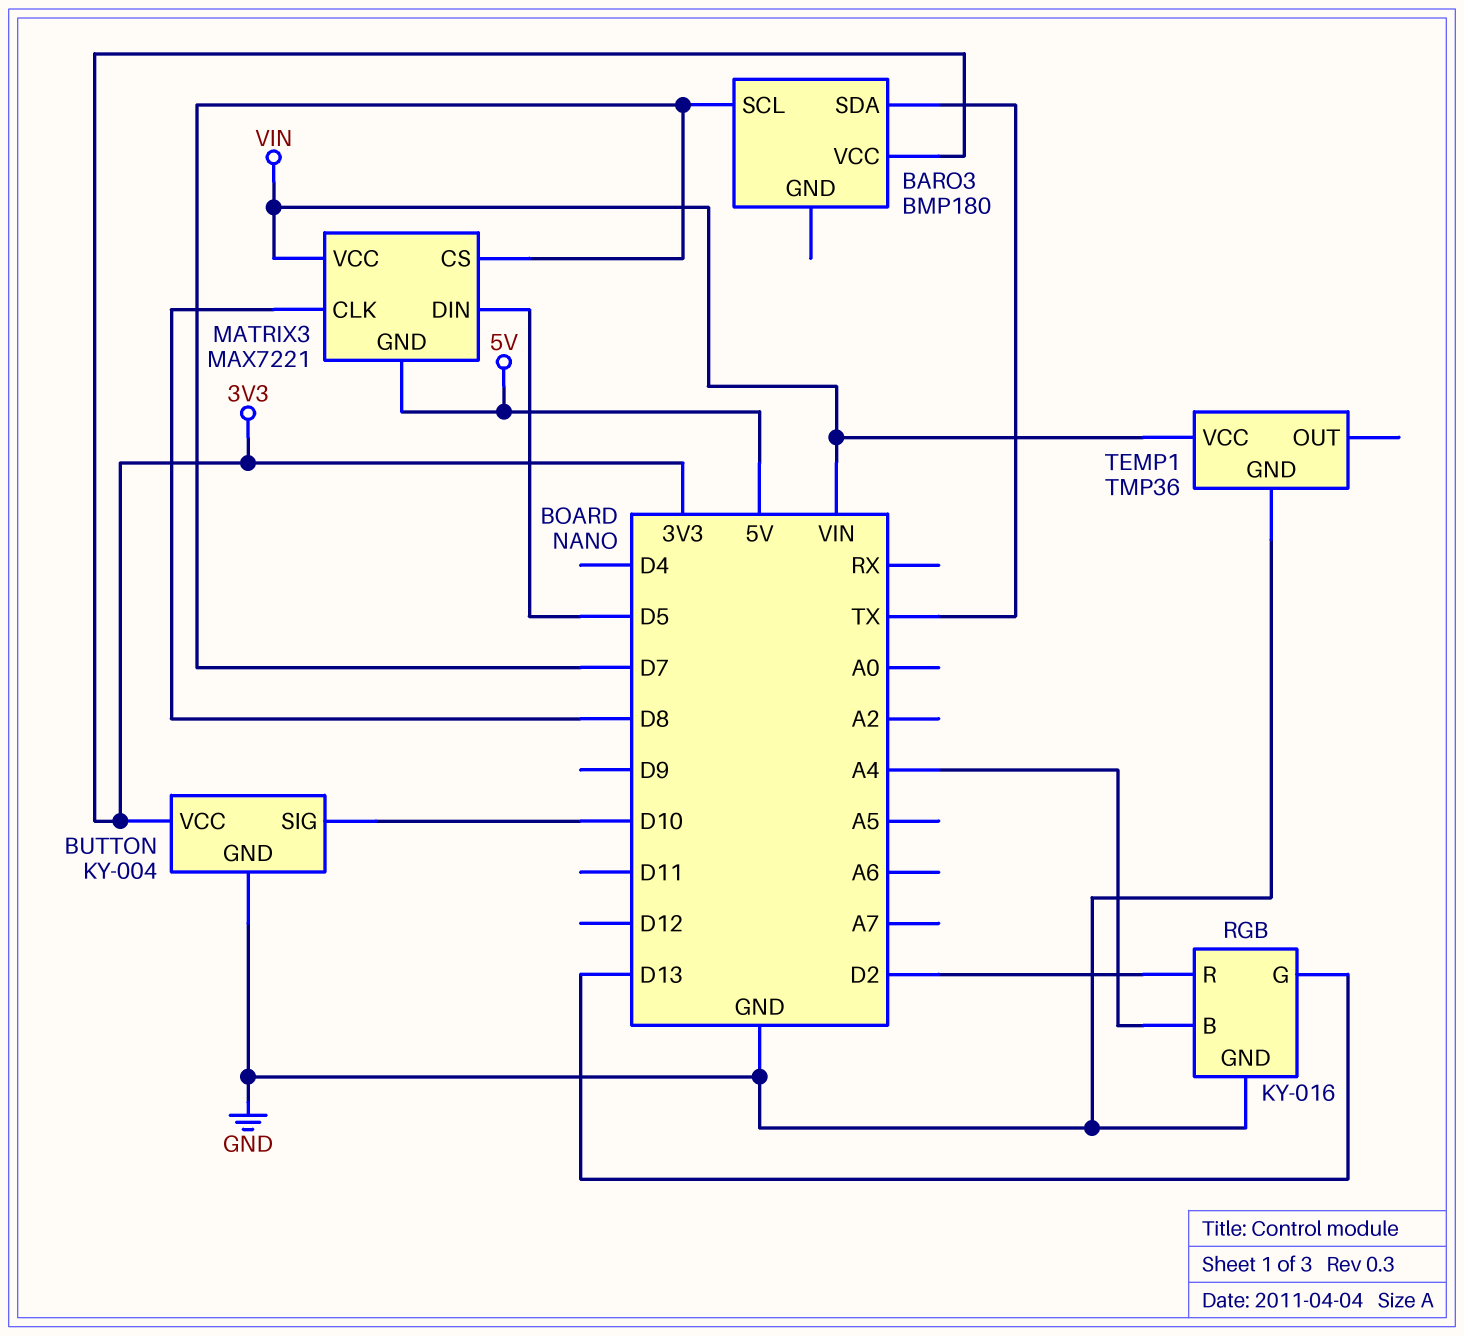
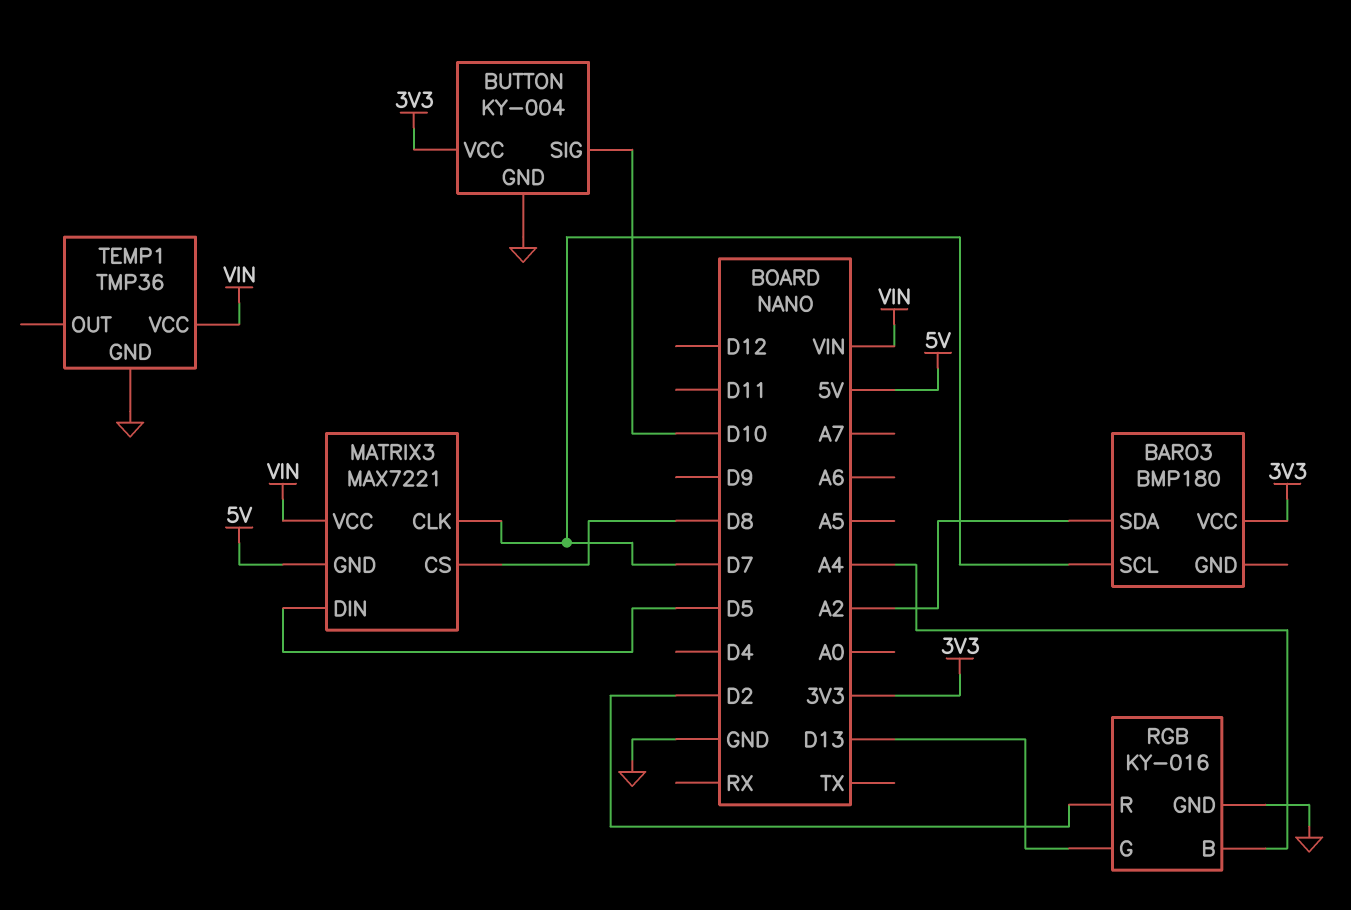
BARO3 pin SDA: TX -> A2
MATRIX3 pin CLK: D8 -> D7
MATRIX3 pin CS: D7 -> D8

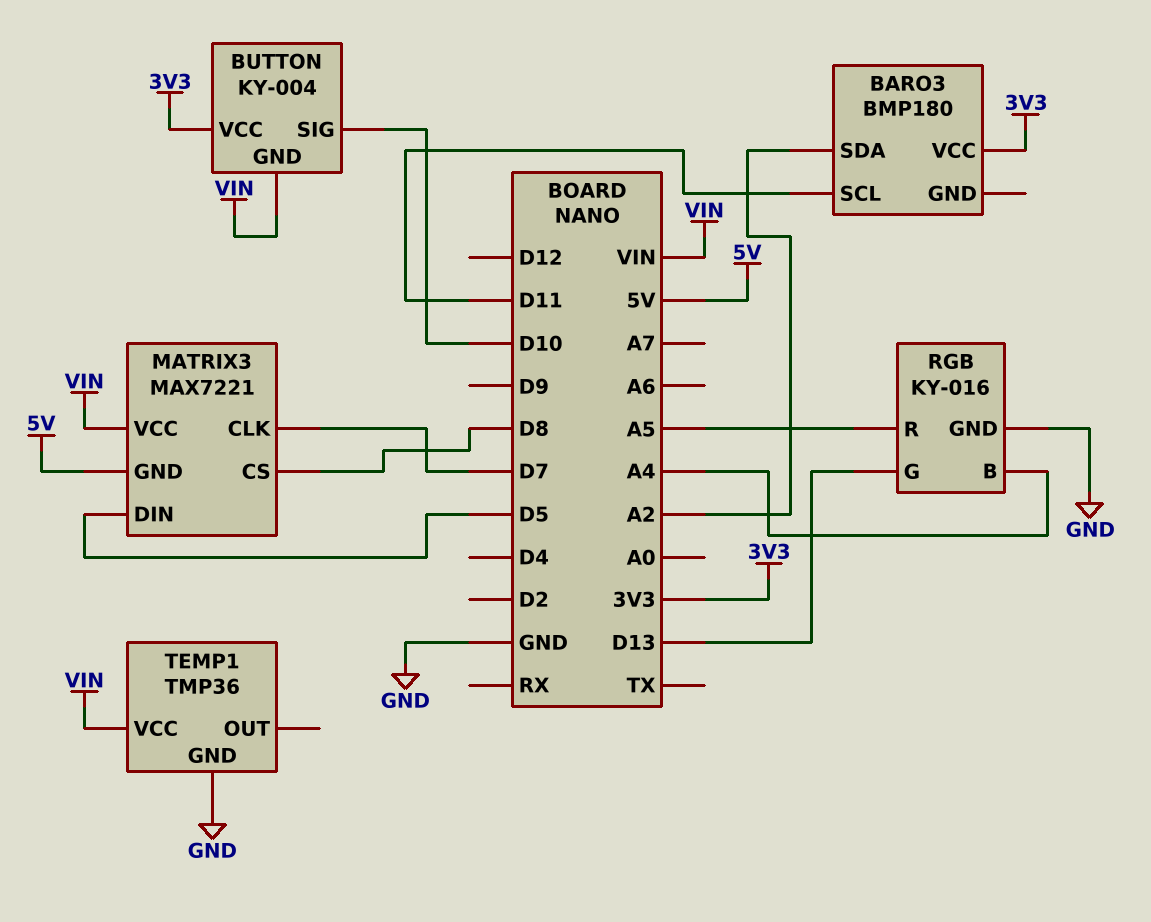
BARO3 pin SCL: D7 -> D11
BUTTON pin GND: GND -> VIN
RGB pin R: D2 -> A5

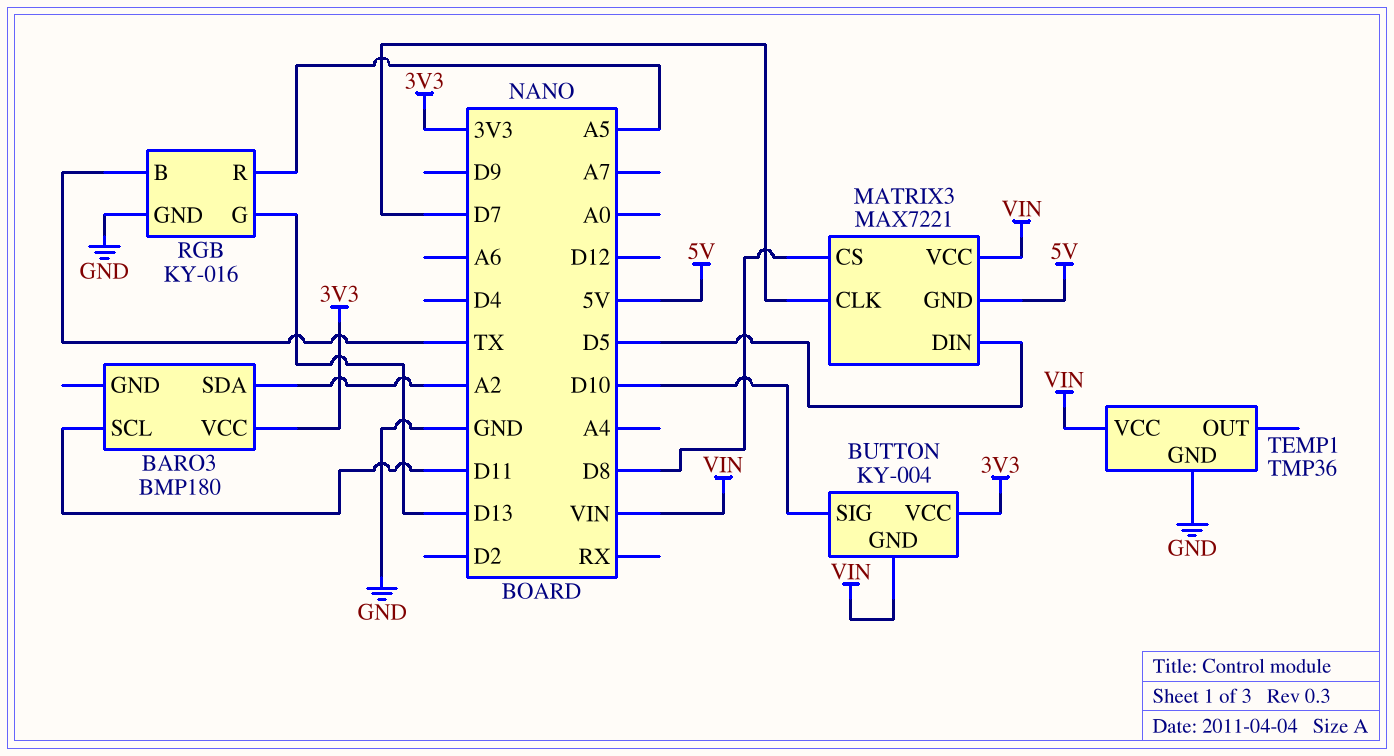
RGB pin B: A4 -> TX

